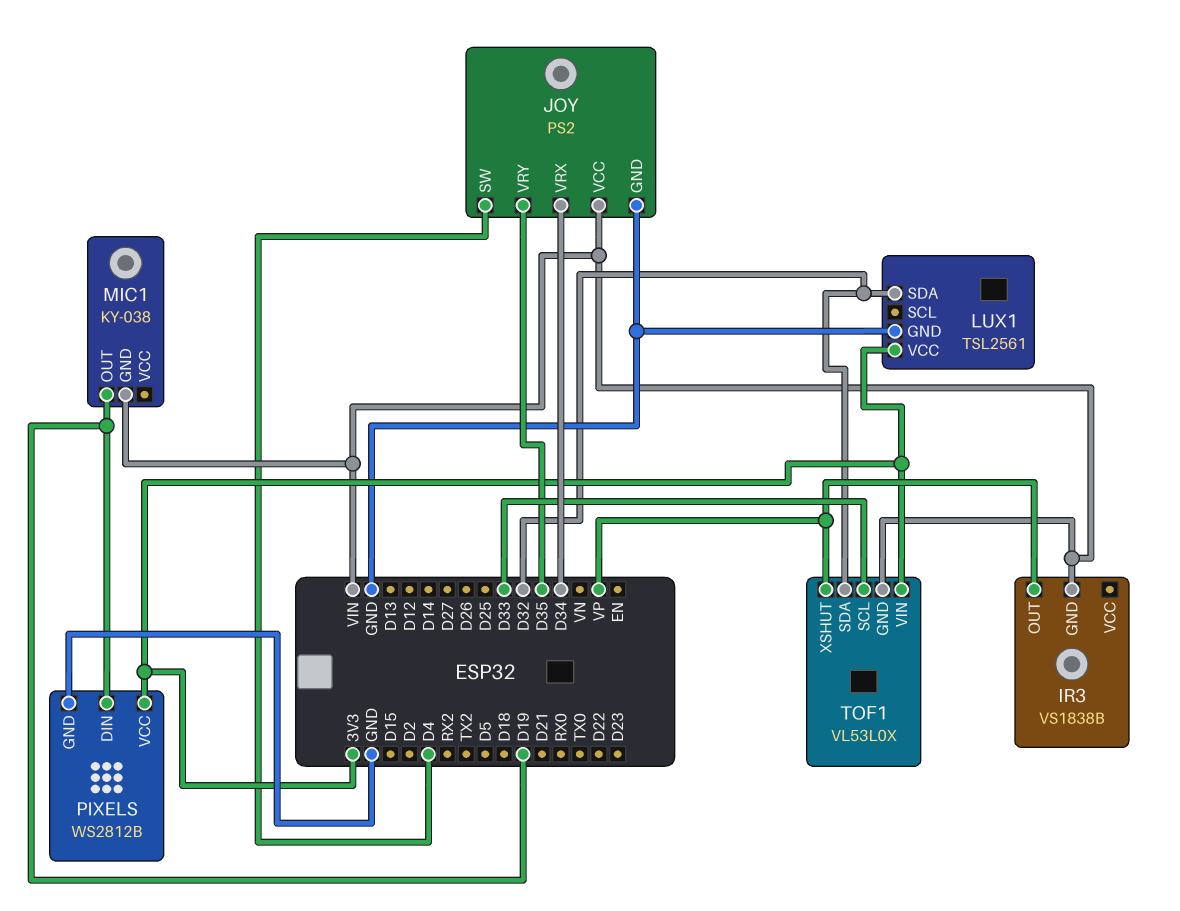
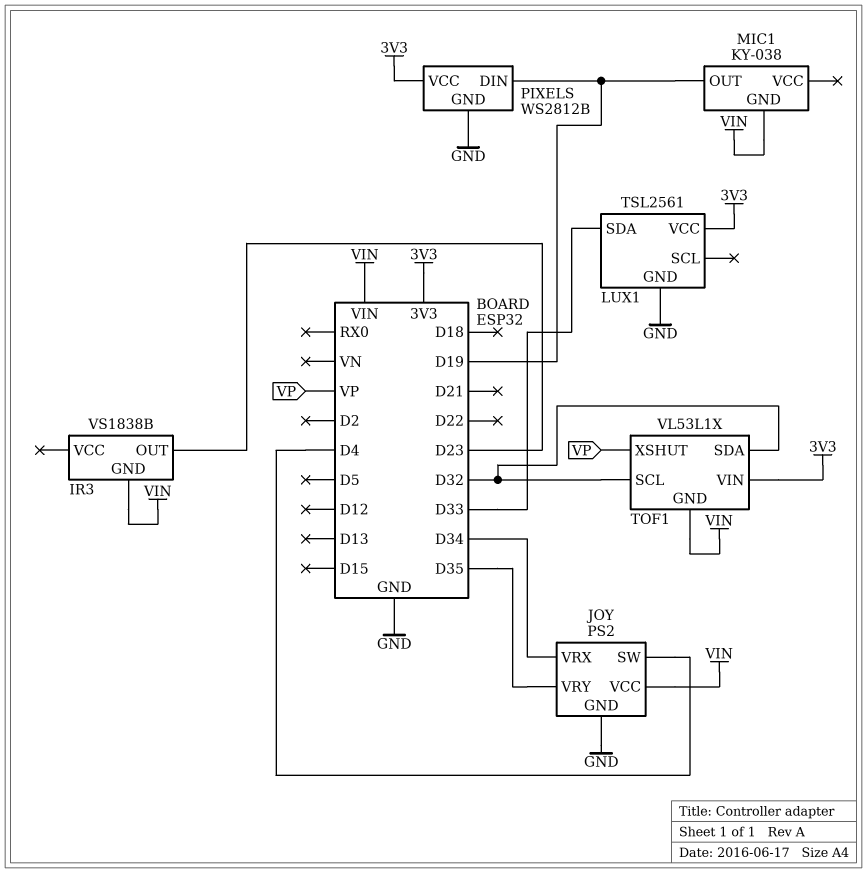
IR3 pin OUT: VP -> D23
LUX1 pin SDA: D32 -> D33
TOF1: VL53L0X -> VL53L1X
TOF1 pin SCL: D33 -> D32

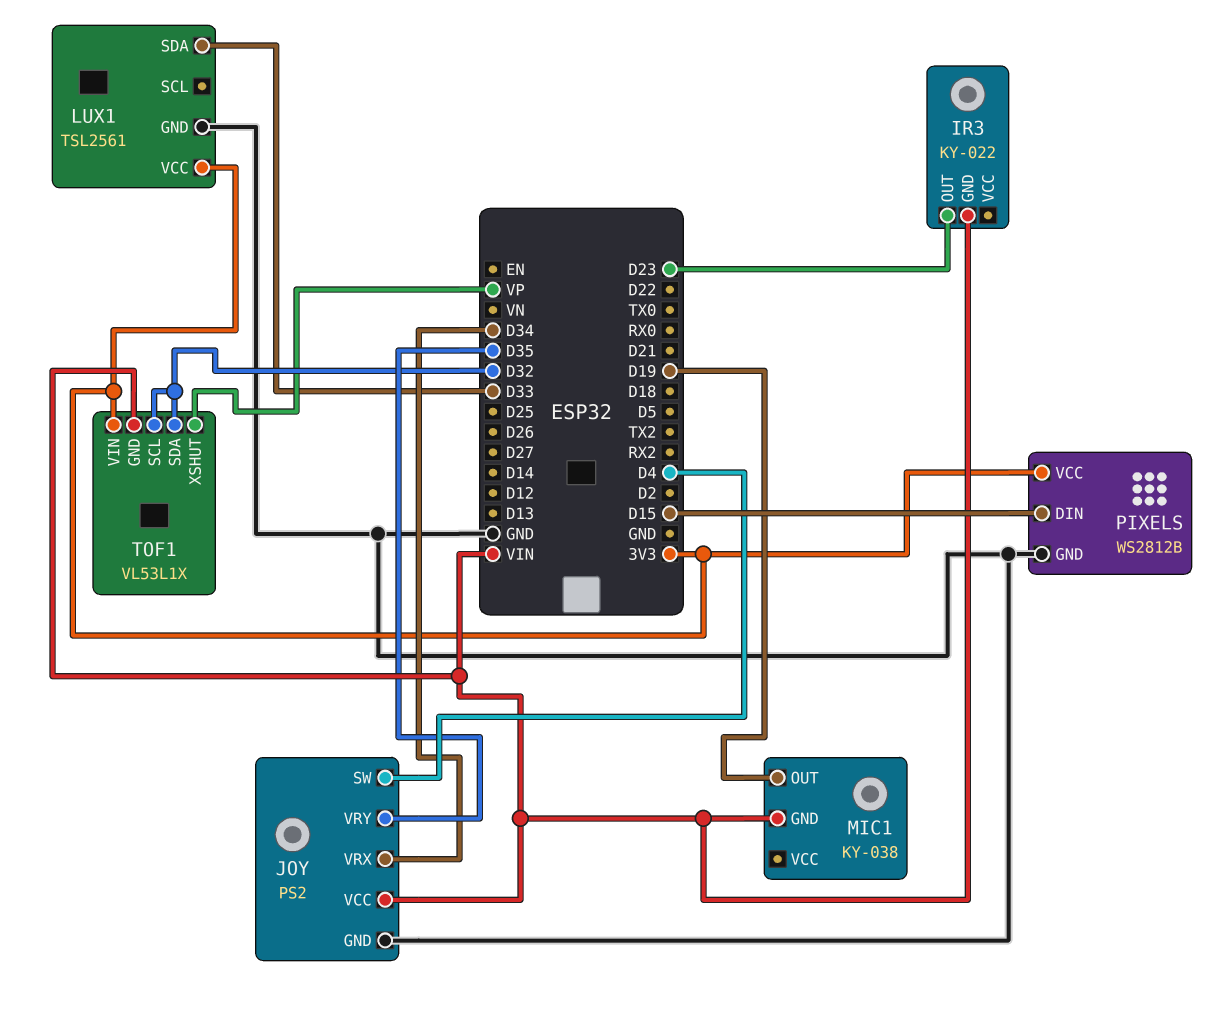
IR3: VS1838B -> KY-022
PIXELS pin DIN: D19 -> D15

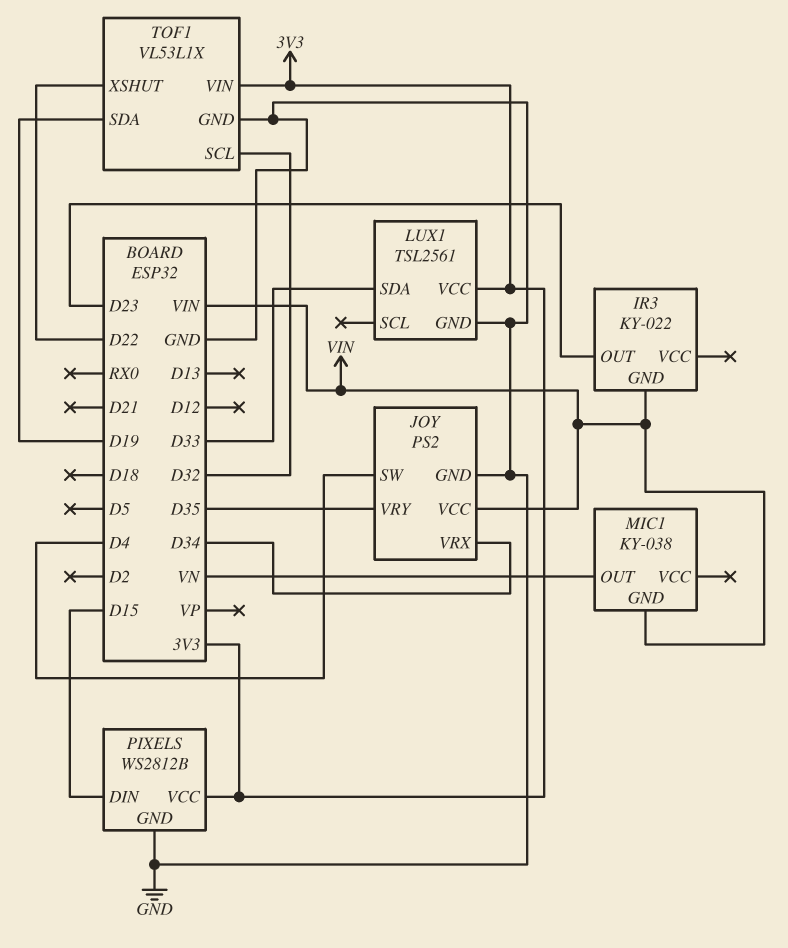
MIC1 pin OUT: D19 -> VN
TOF1 pin GND: VIN -> GND
TOF1 pin SDA: D32 -> D19
TOF1 pin XSHUT: VP -> D22

